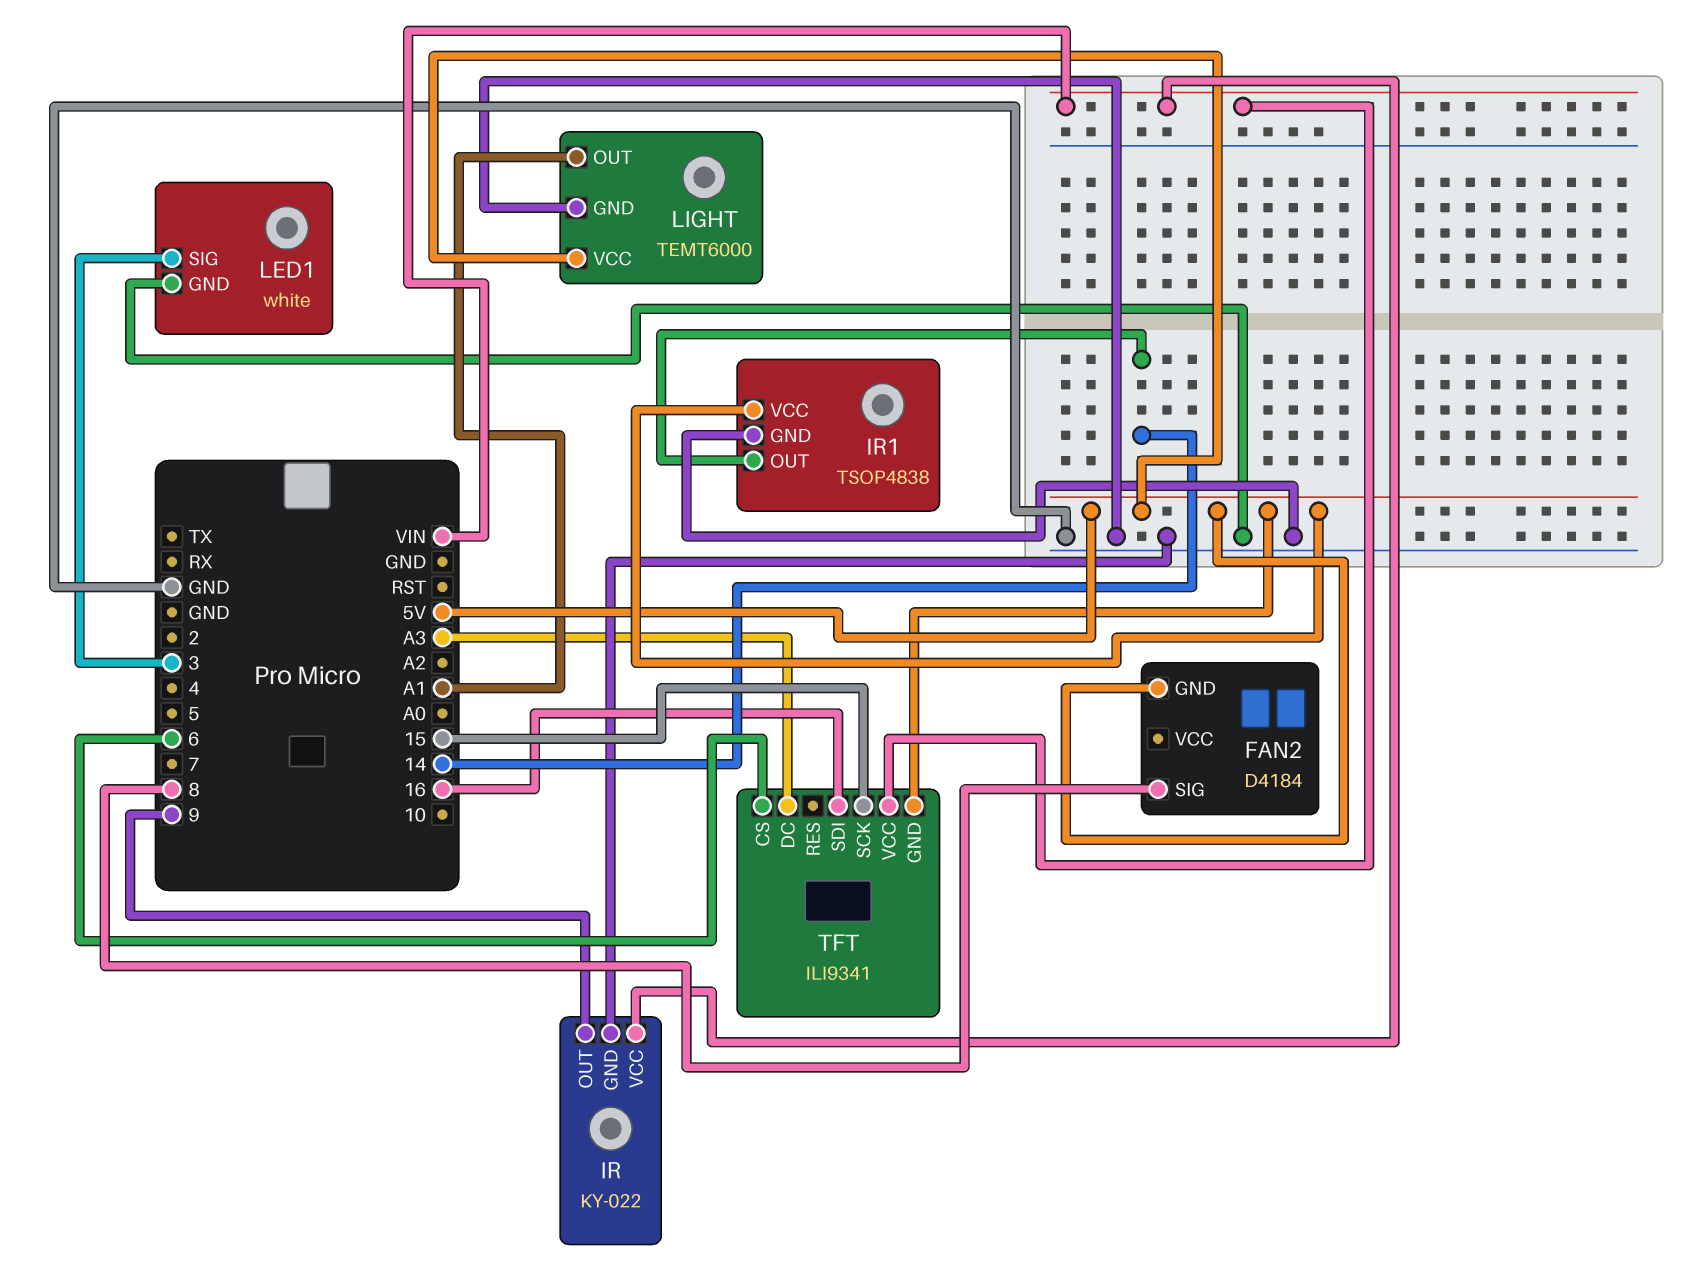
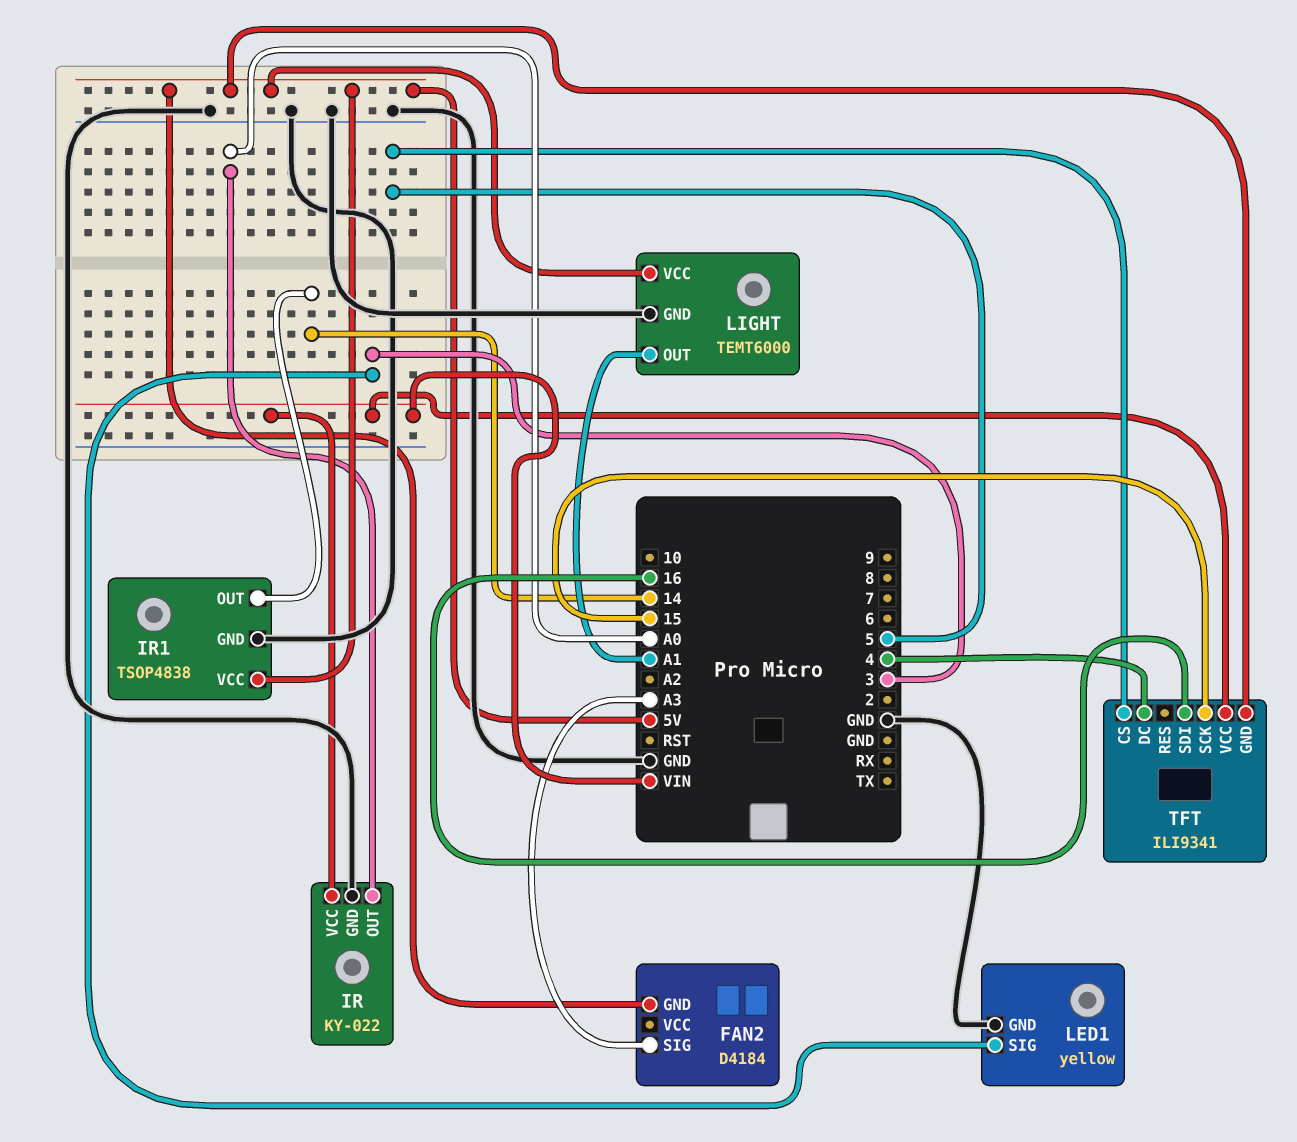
FAN2 pin SIG: 8 -> A3
IR pin OUT: 9 -> A0
LED1: white -> yellow
TFT pin CS: 6 -> 5
TFT pin DC: A3 -> 4

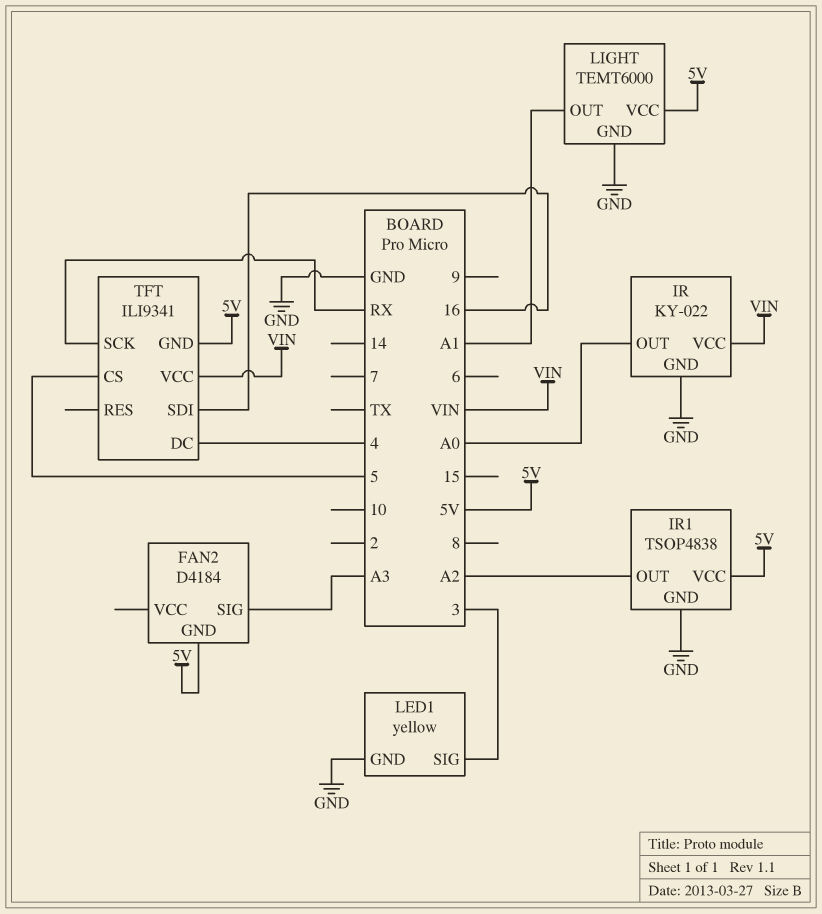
IR1 pin OUT: 14 -> A2
TFT pin SCK: 15 -> RX

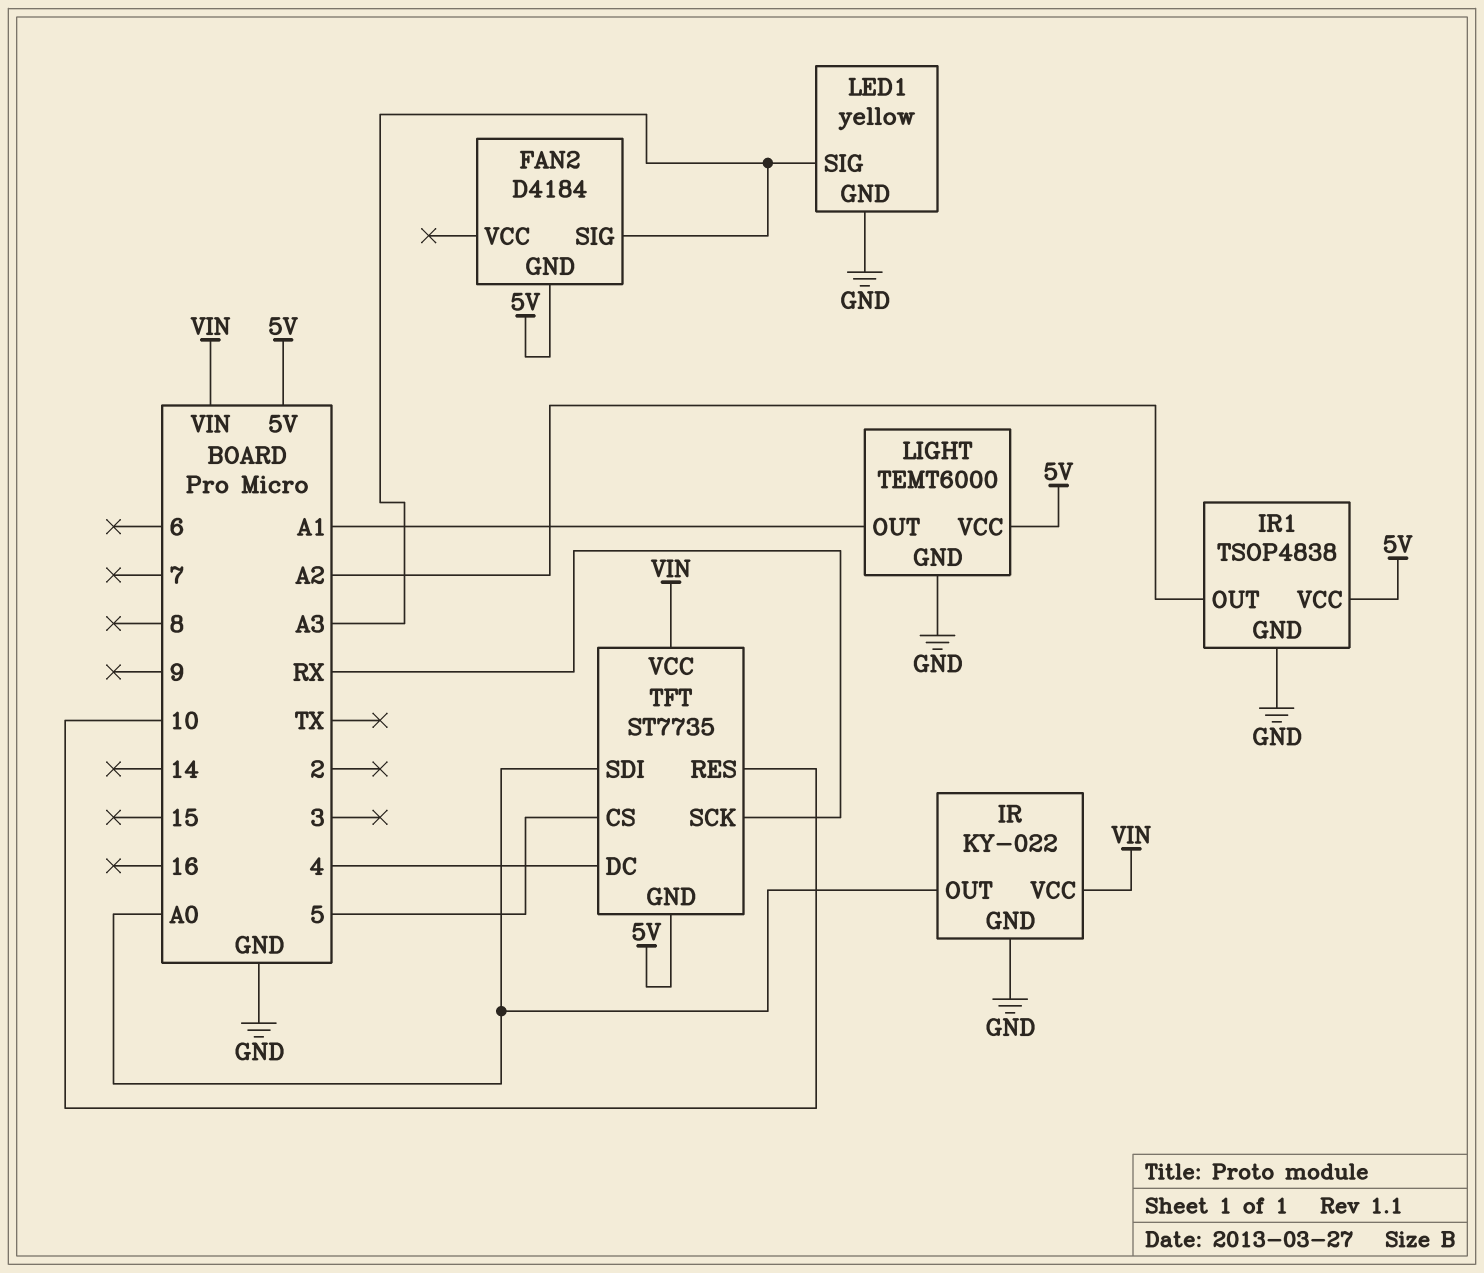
LED1 pin SIG: 3 -> A3
TFT: ILI9341 -> ST7735
TFT pin RES: none -> 10
TFT pin SDI: 16 -> A0

